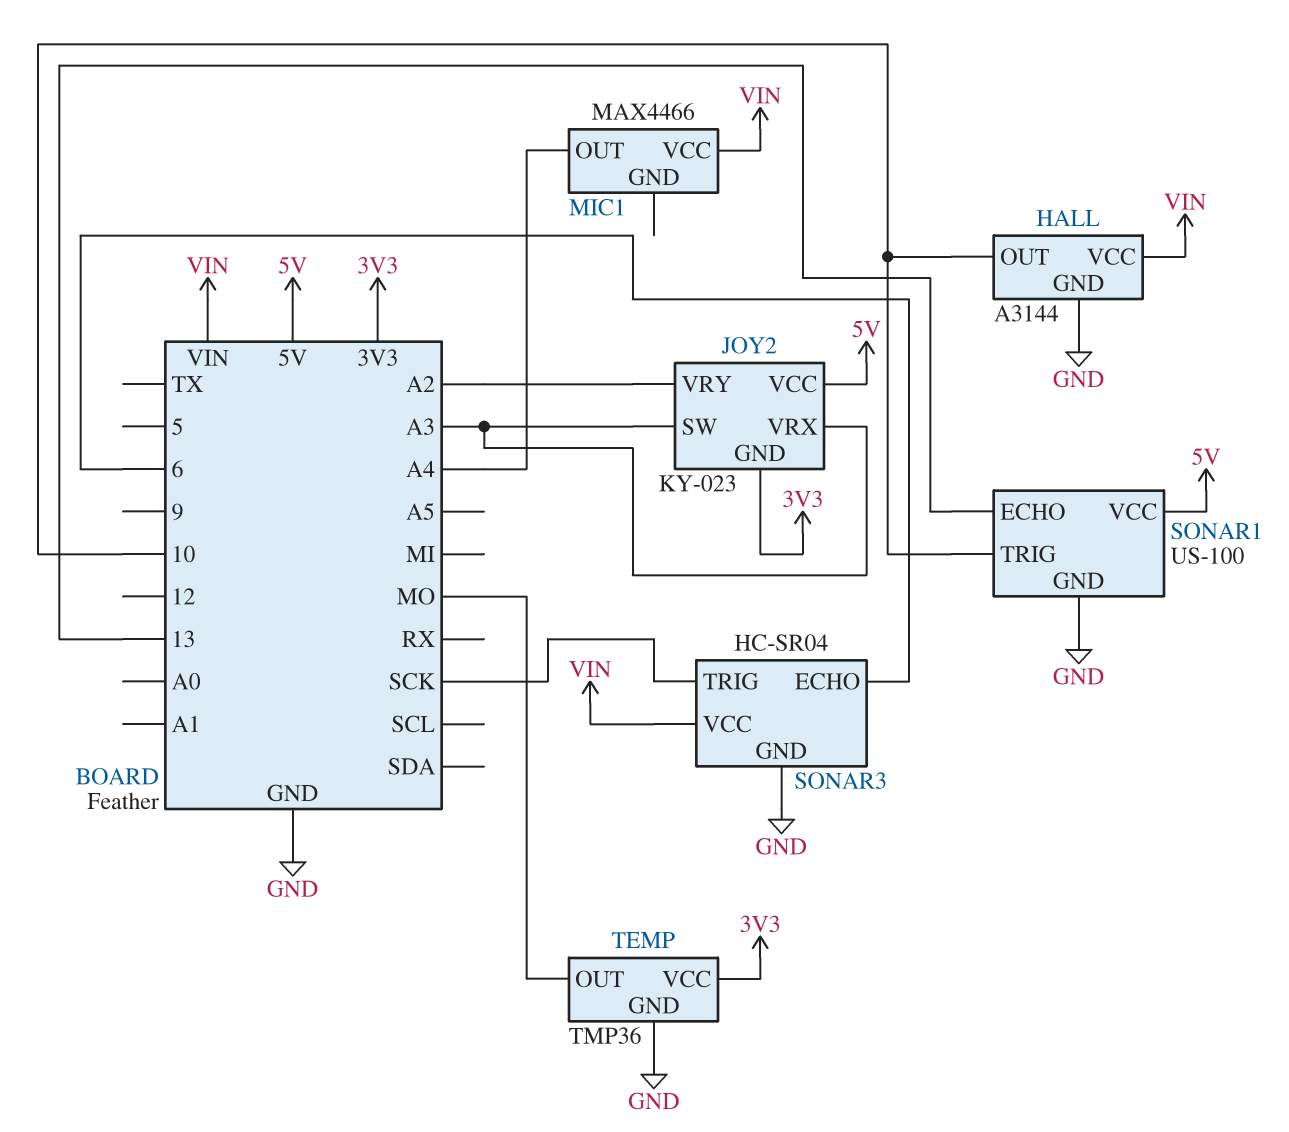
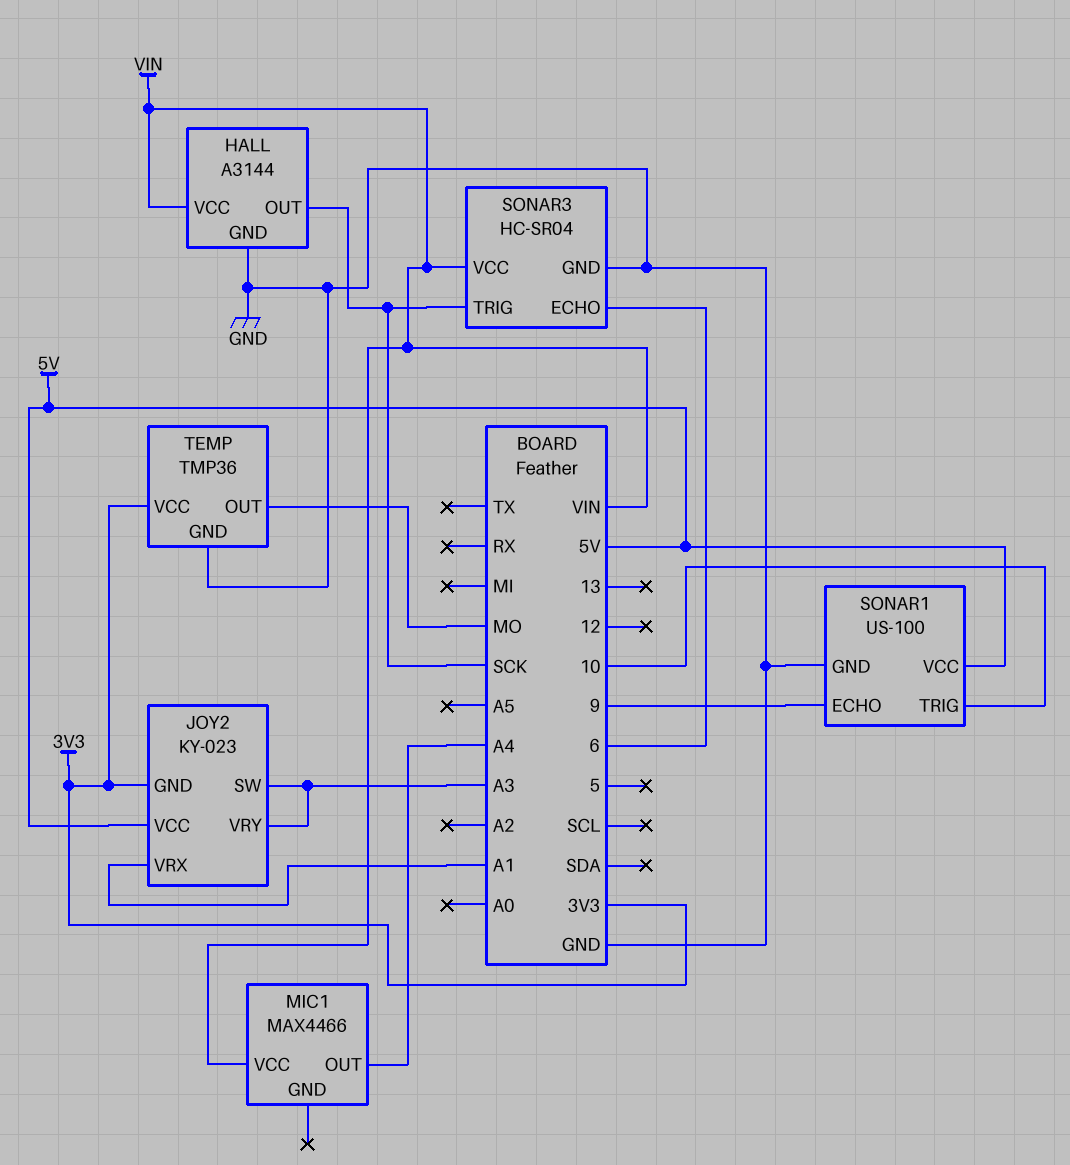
HALL pin OUT: 10 -> SCK
JOY2 pin VRX: A3 -> A1
JOY2 pin VRY: A2 -> A3
SONAR1 pin ECHO: 13 -> 9

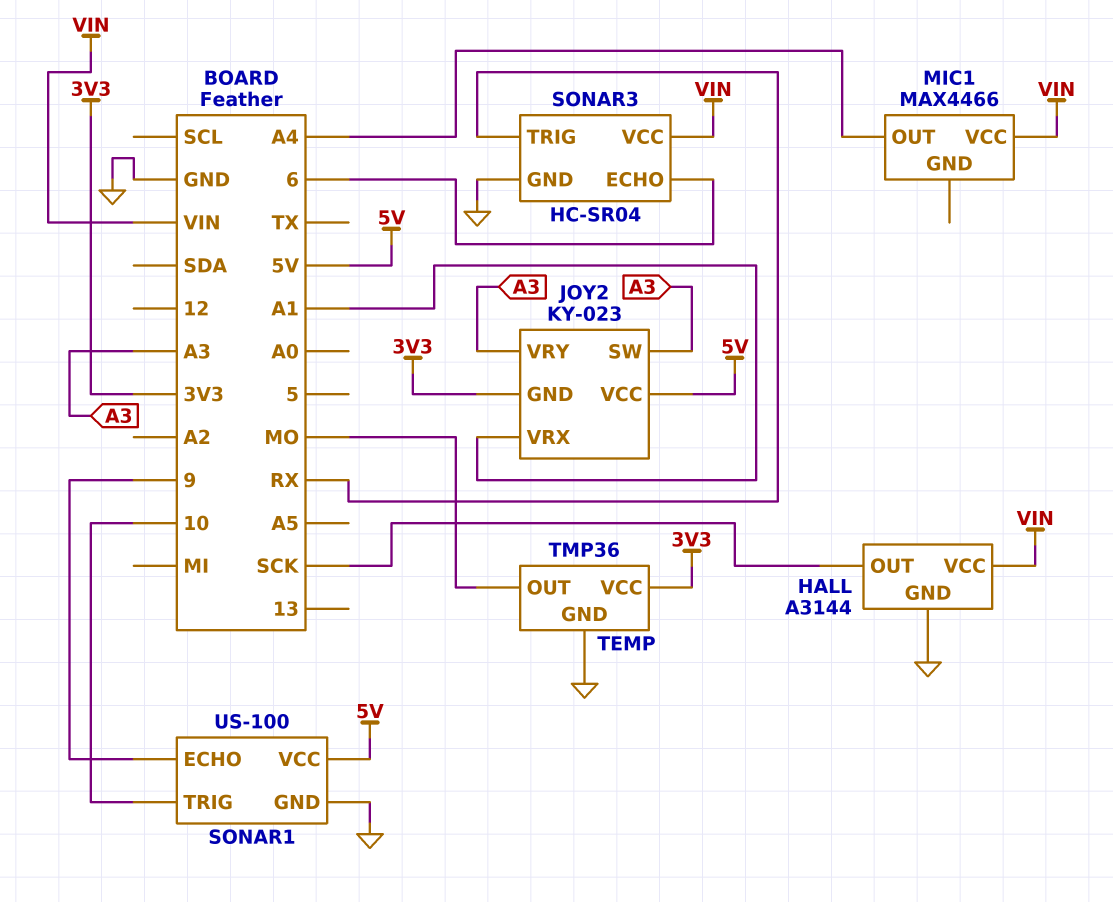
SONAR3 pin TRIG: SCK -> RX

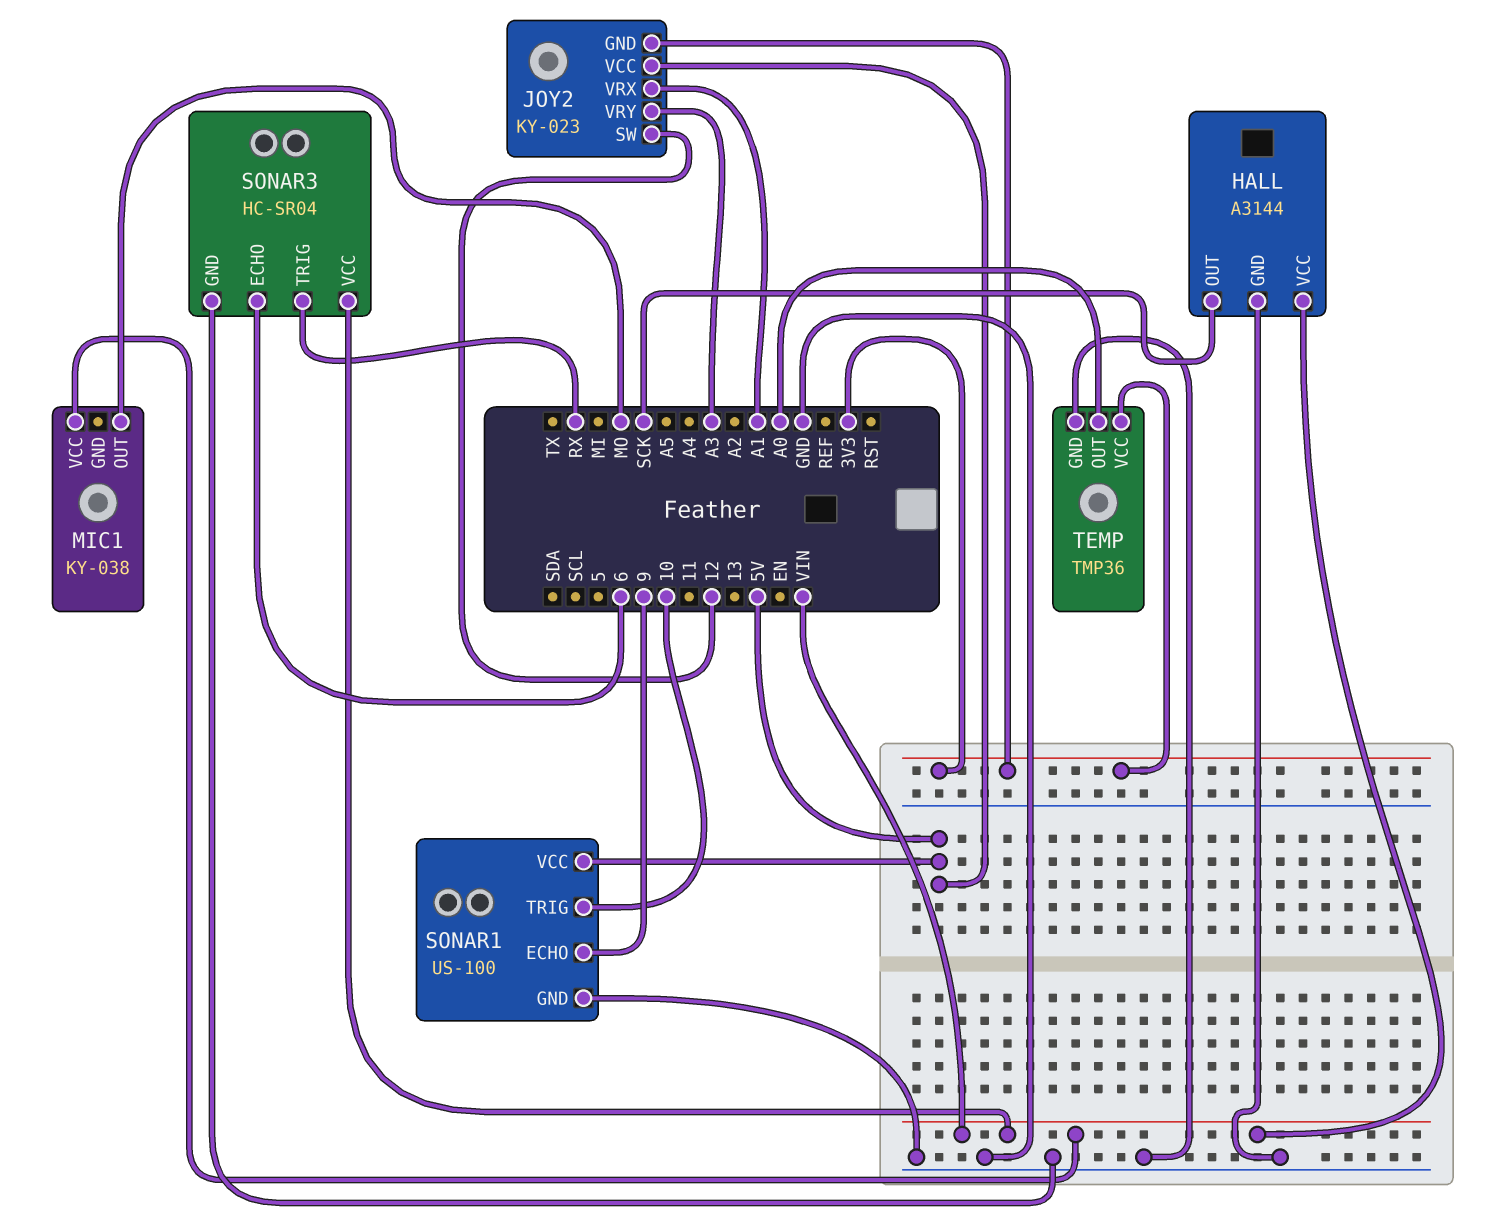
JOY2 pin SW: A3 -> 12
MIC1: MAX4466 -> KY-038
MIC1 pin OUT: A4 -> MO
TEMP pin OUT: MO -> A0

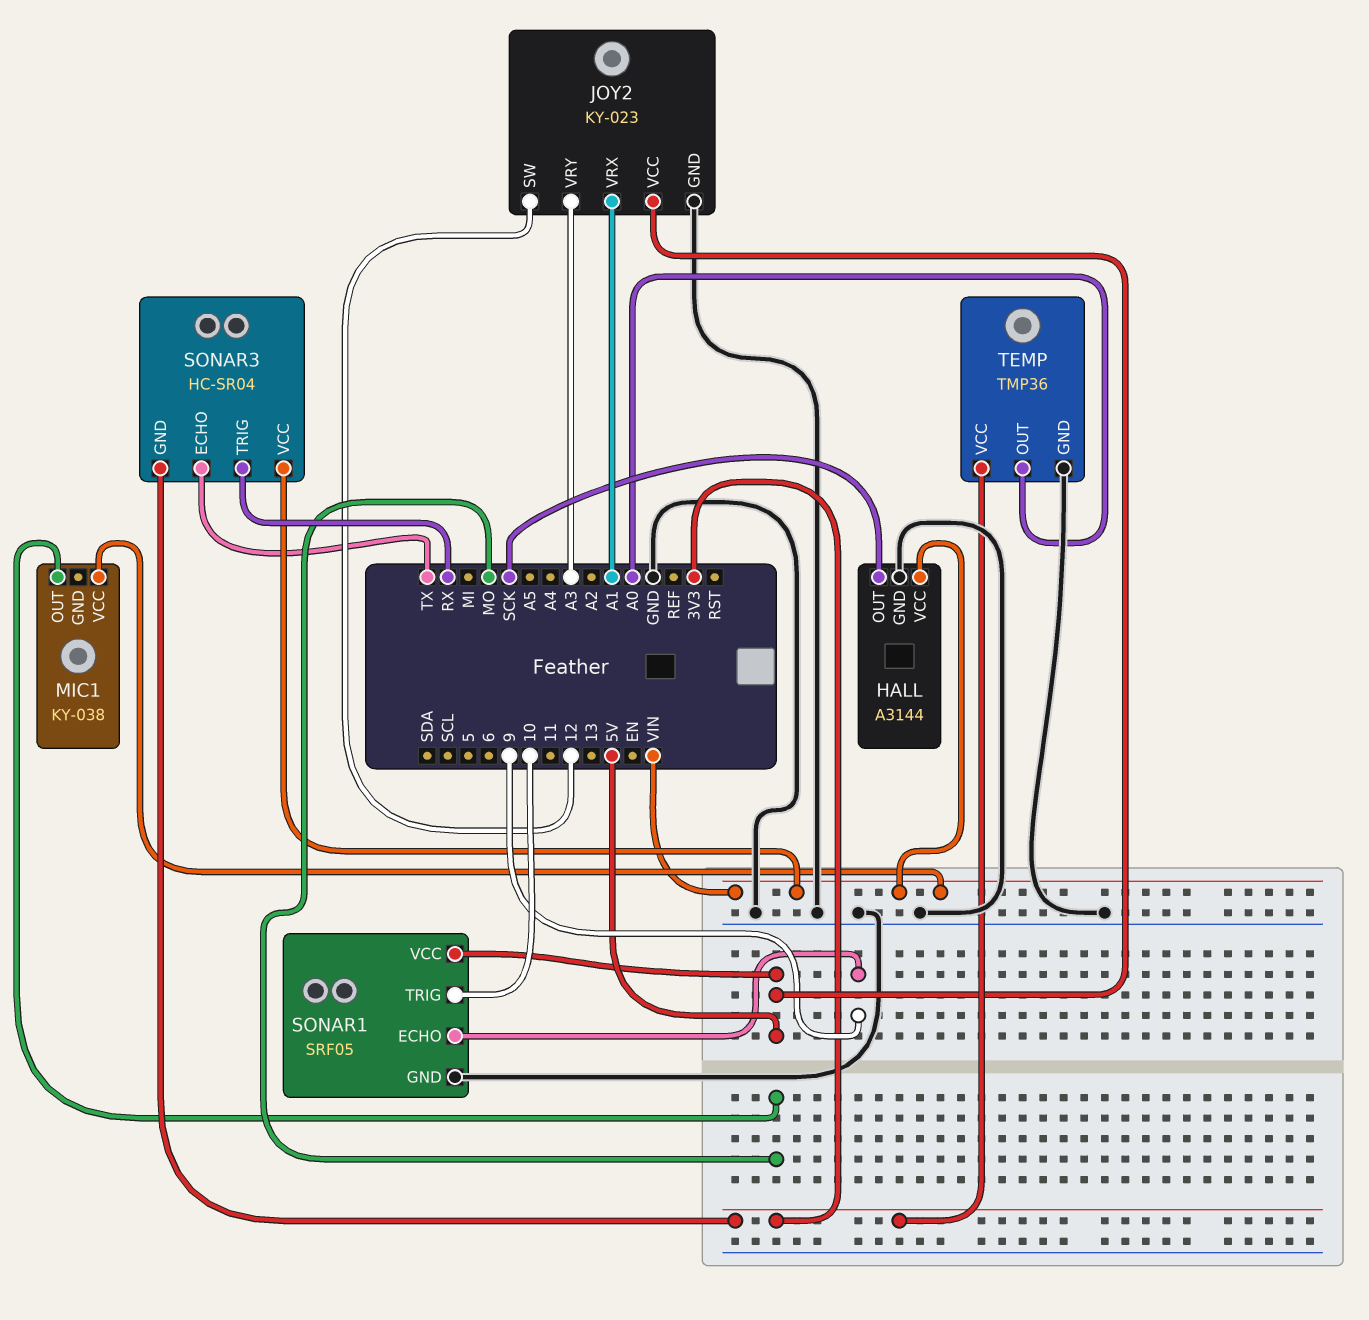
JOY2 pin GND: 3V3 -> GND
SONAR1: US-100 -> SRF05
SONAR3 pin ECHO: 6 -> TX
SONAR3 pin GND: GND -> 3V3

